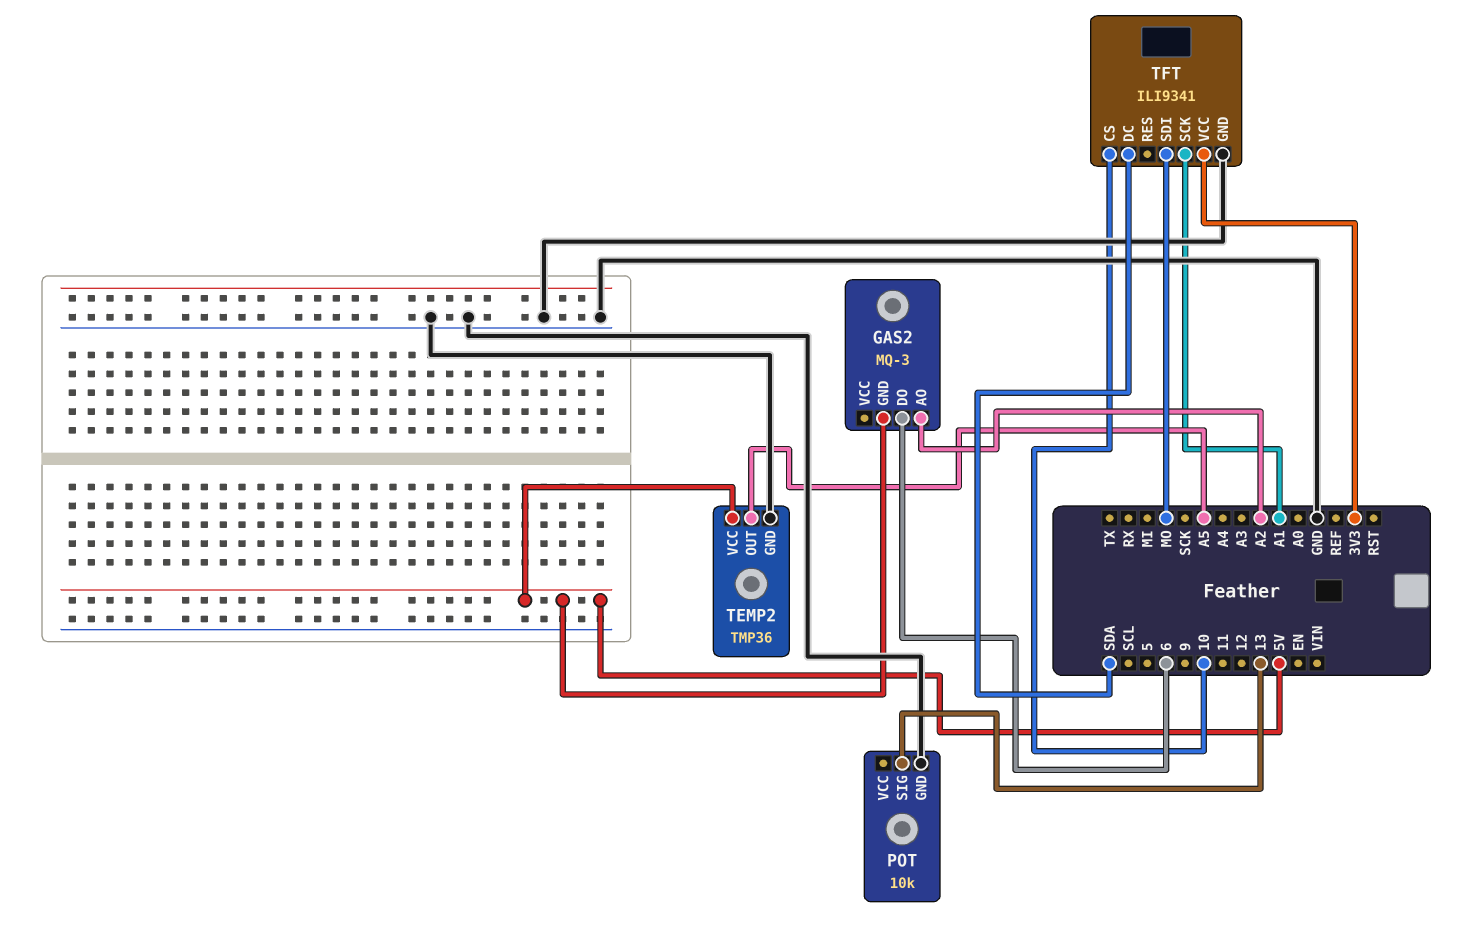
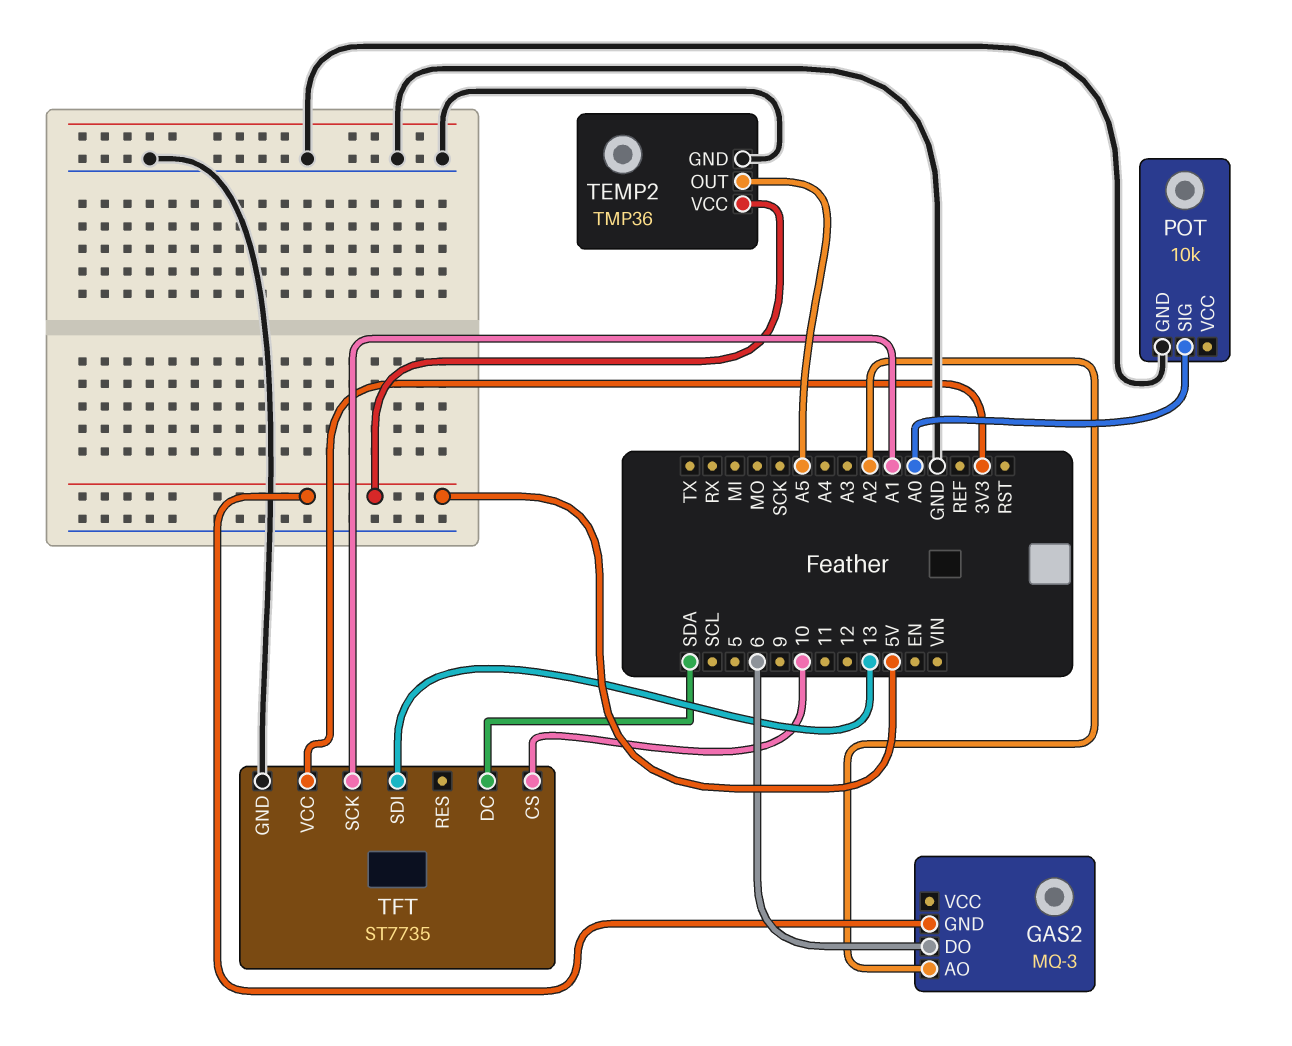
POT pin SIG: 13 -> A0
TFT: ILI9341 -> ST7735
TFT pin SDI: MO -> 13

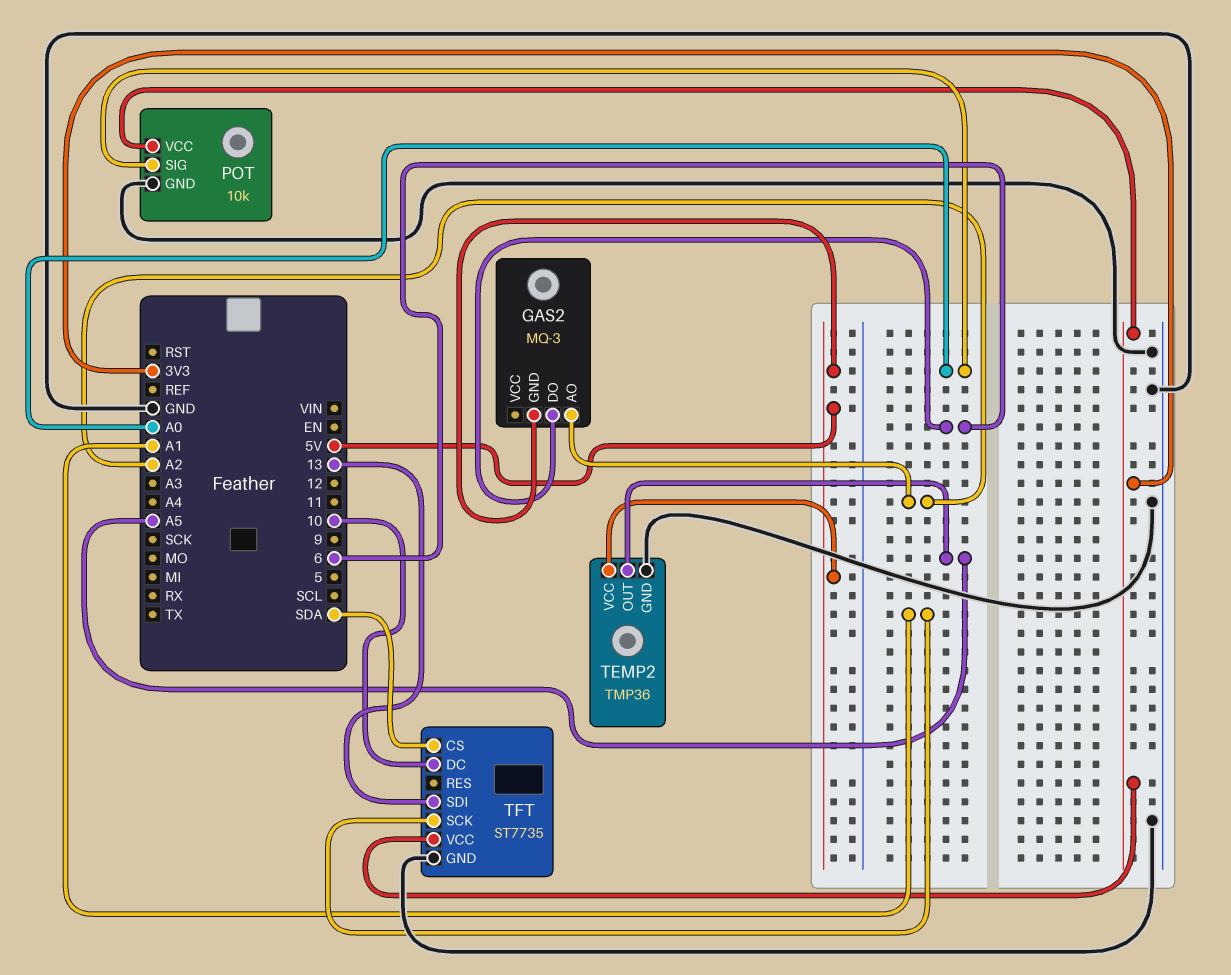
POT pin VCC: none -> 3V3
TFT pin CS: 10 -> SDA
TFT pin DC: SDA -> 10

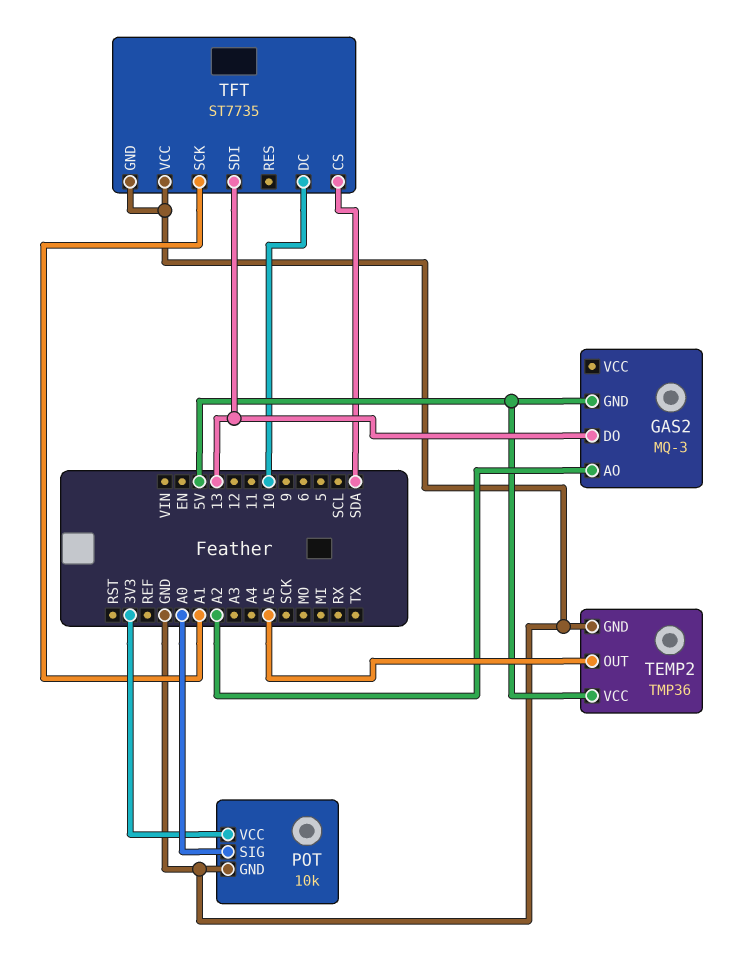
GAS2 pin DO: 6 -> 13
TFT pin VCC: 3V3 -> GND

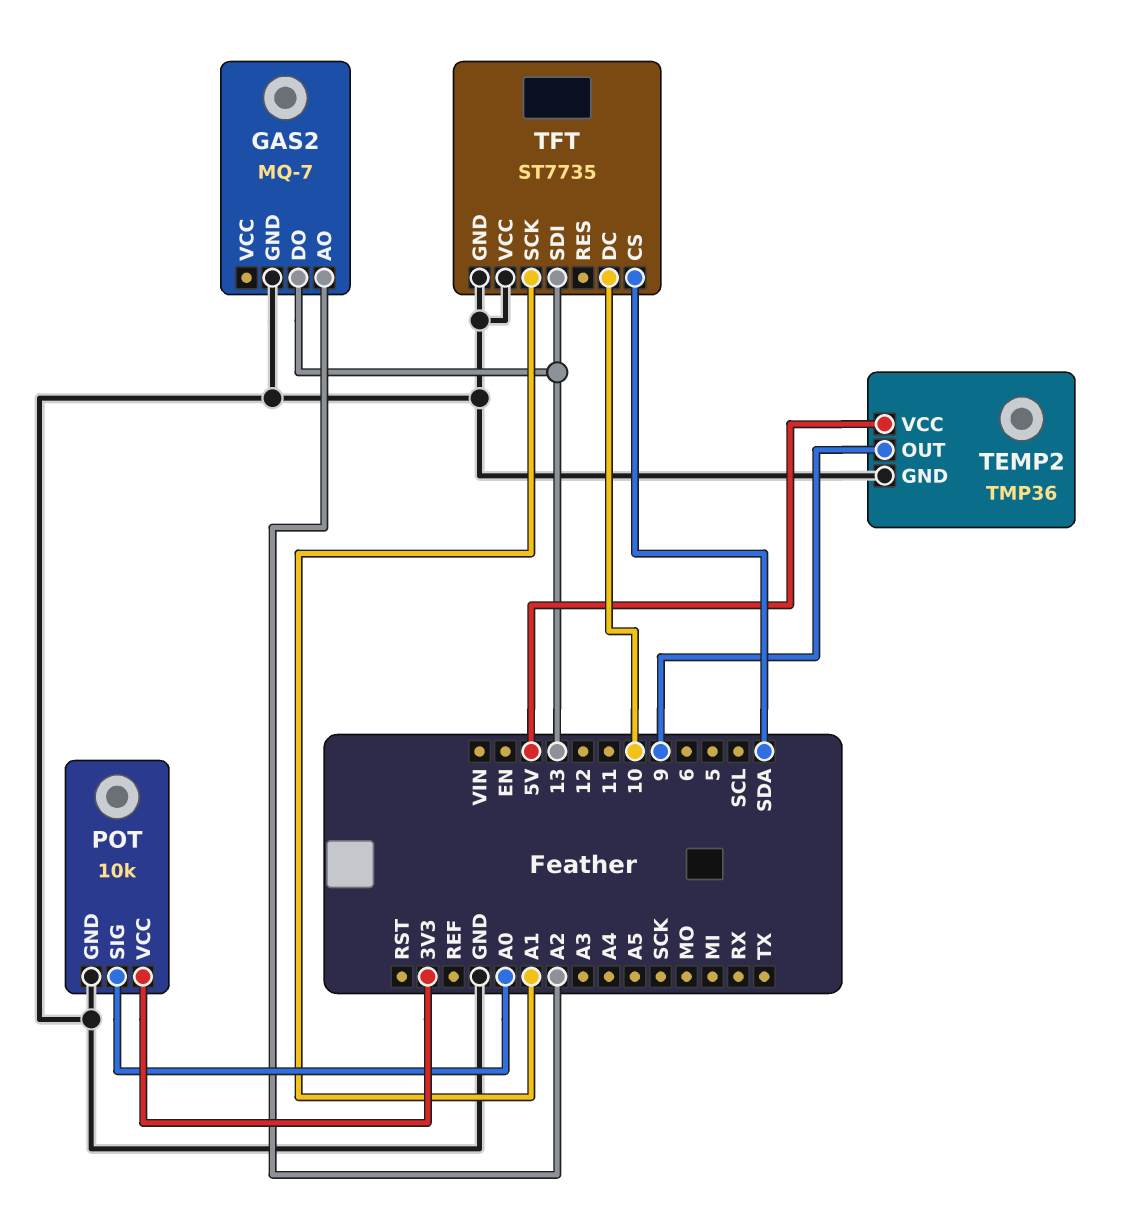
GAS2: MQ-3 -> MQ-7
GAS2 pin GND: 5V -> GND
TEMP2 pin OUT: A5 -> 9

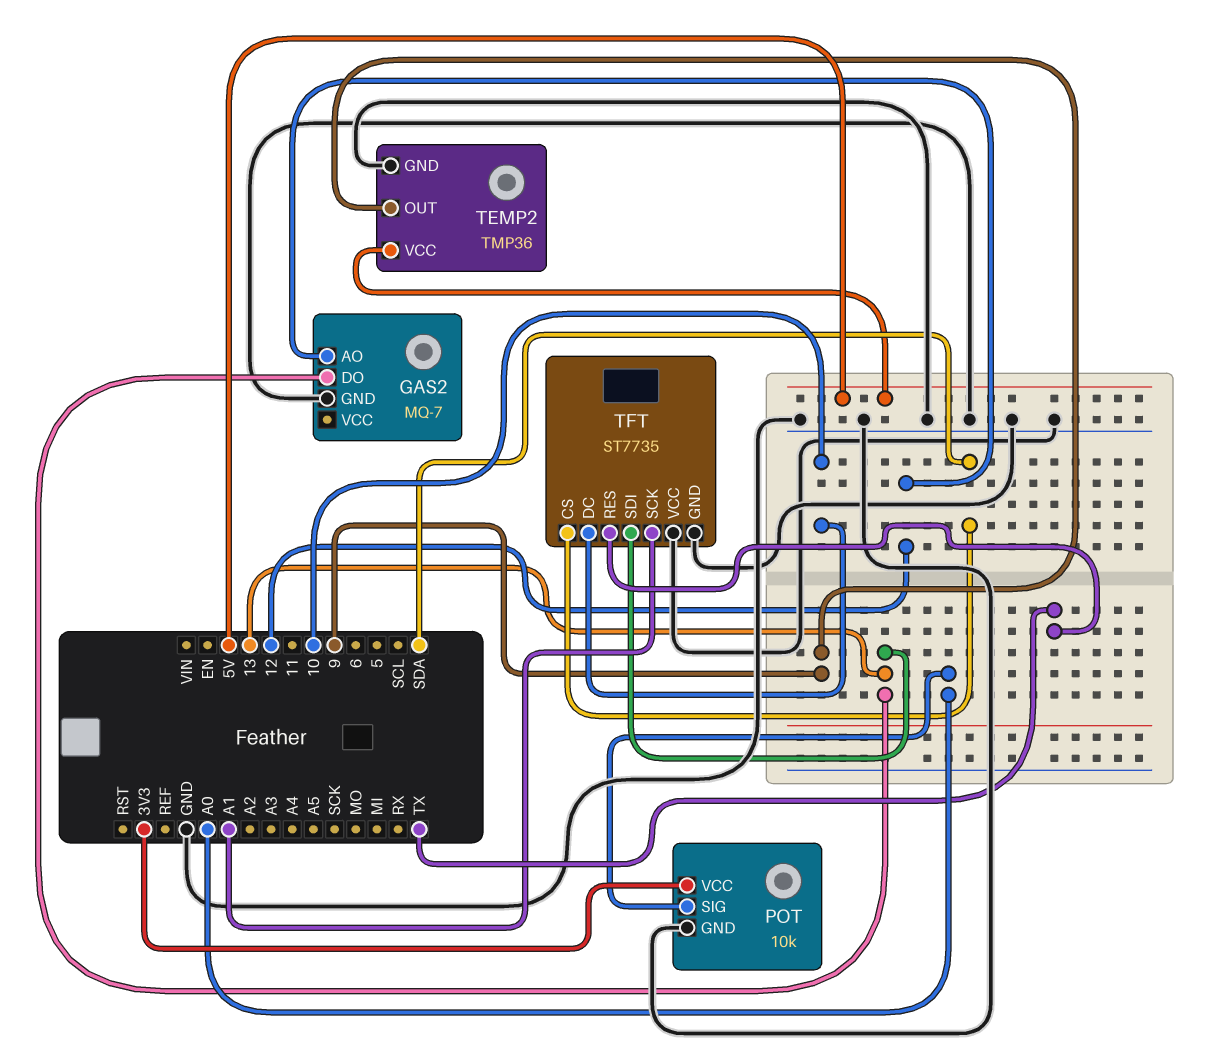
GAS2 pin AO: A2 -> 12
TFT pin RES: none -> TX

